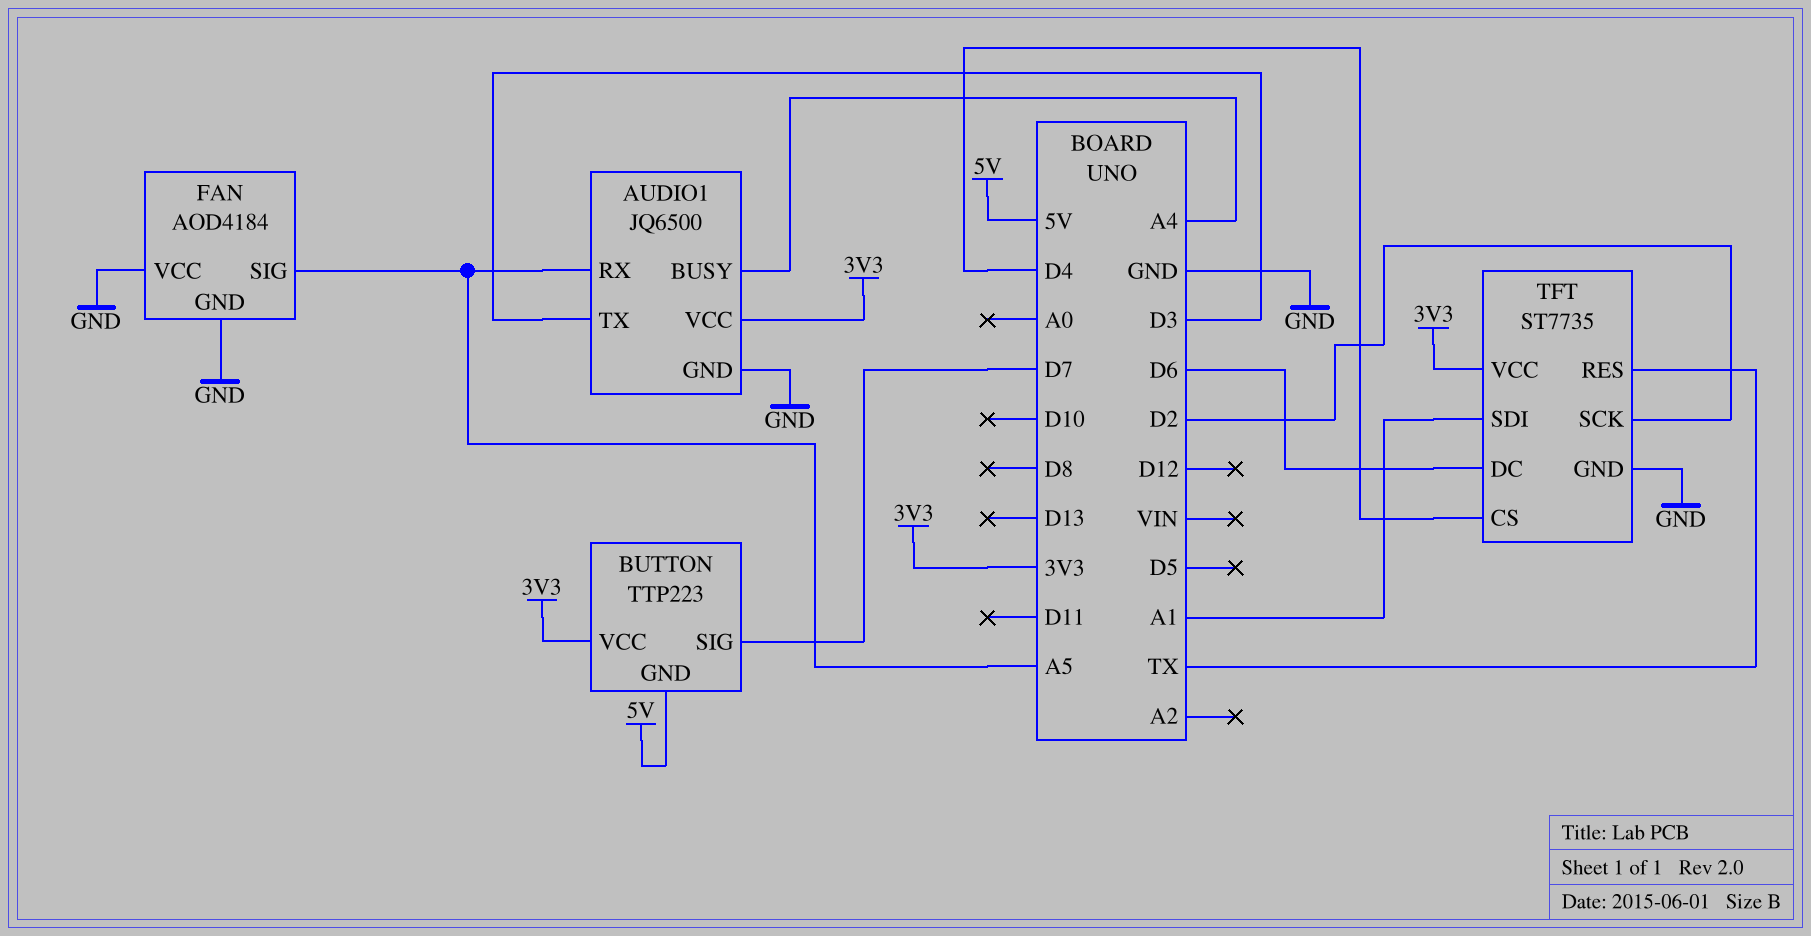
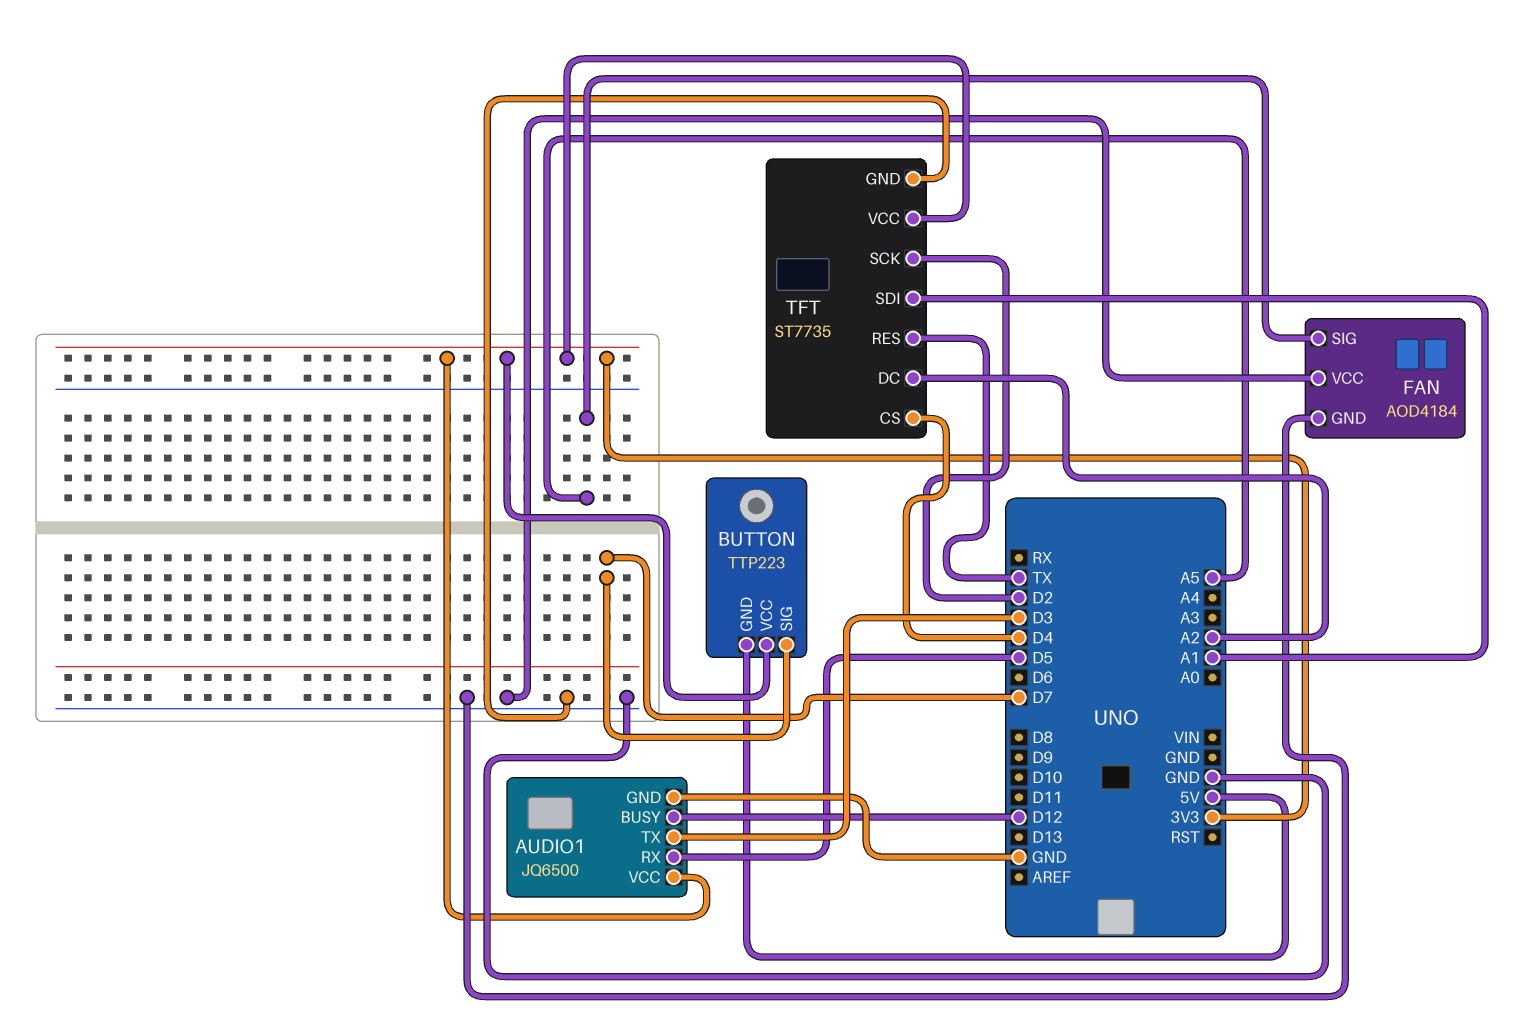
AUDIO1 pin BUSY: A4 -> D12
AUDIO1 pin RX: A5 -> D5
TFT pin DC: D6 -> A2

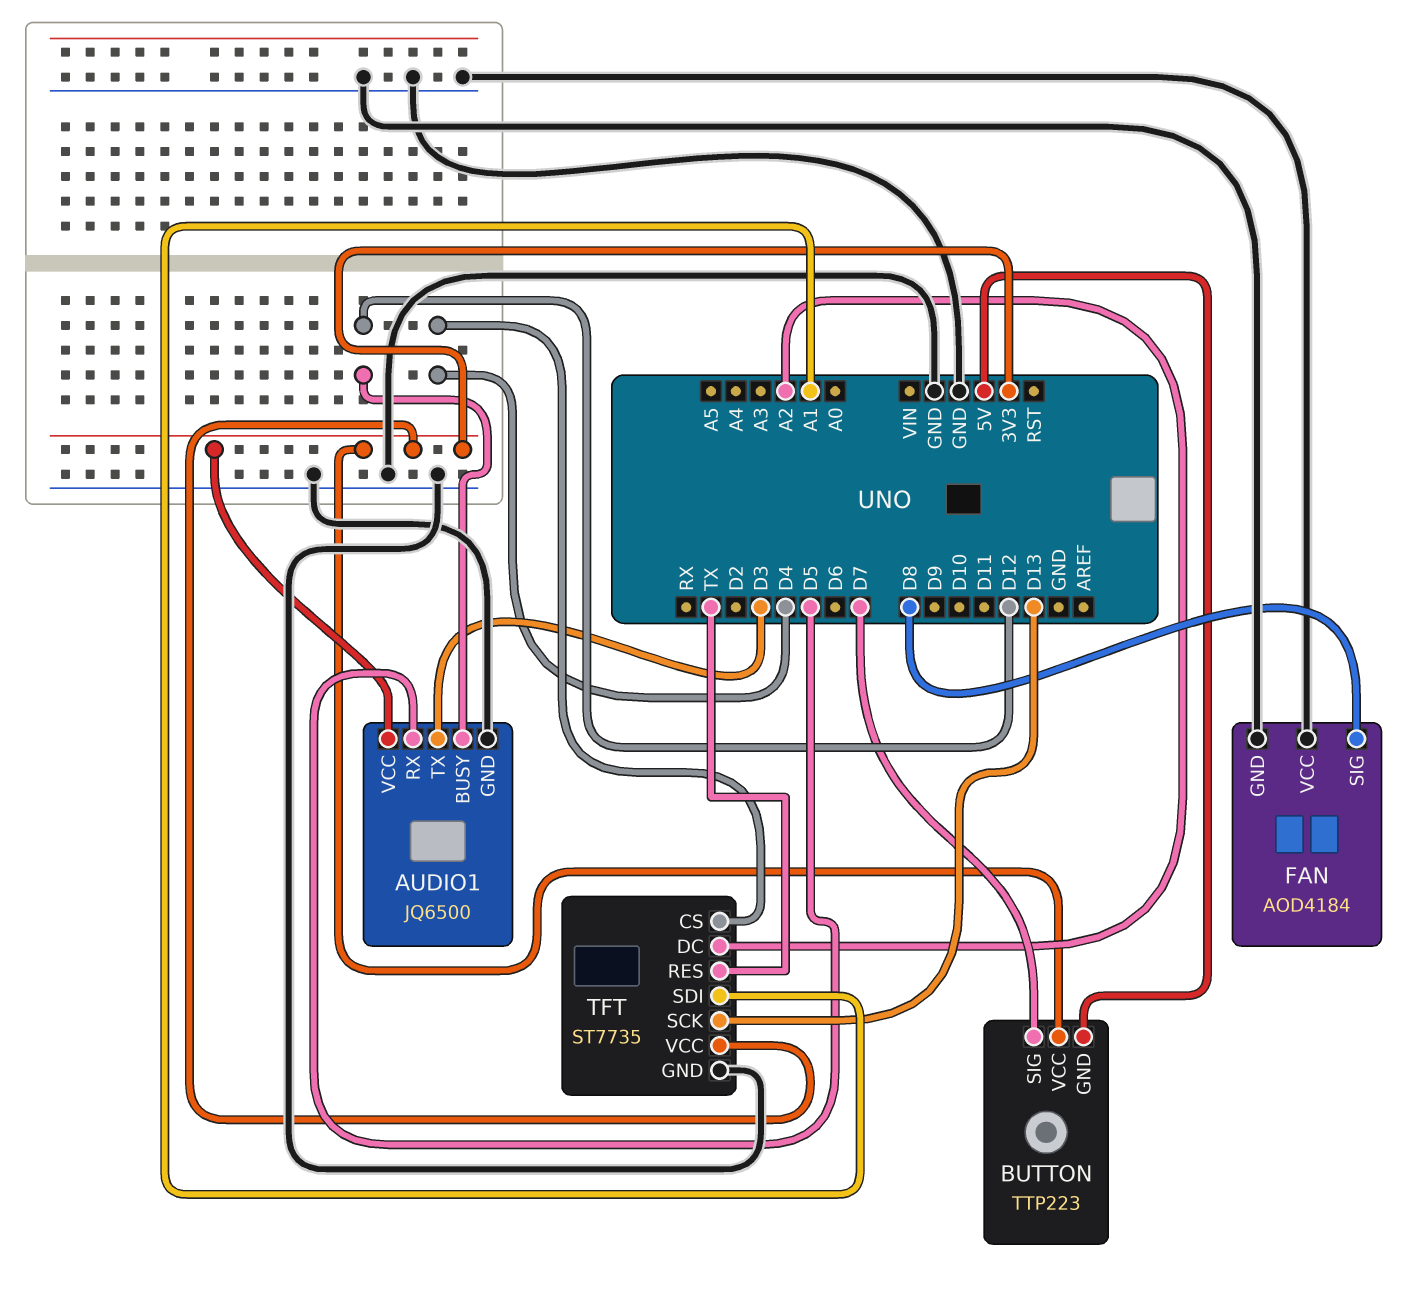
FAN pin SIG: A5 -> D8
TFT pin SCK: D2 -> D13

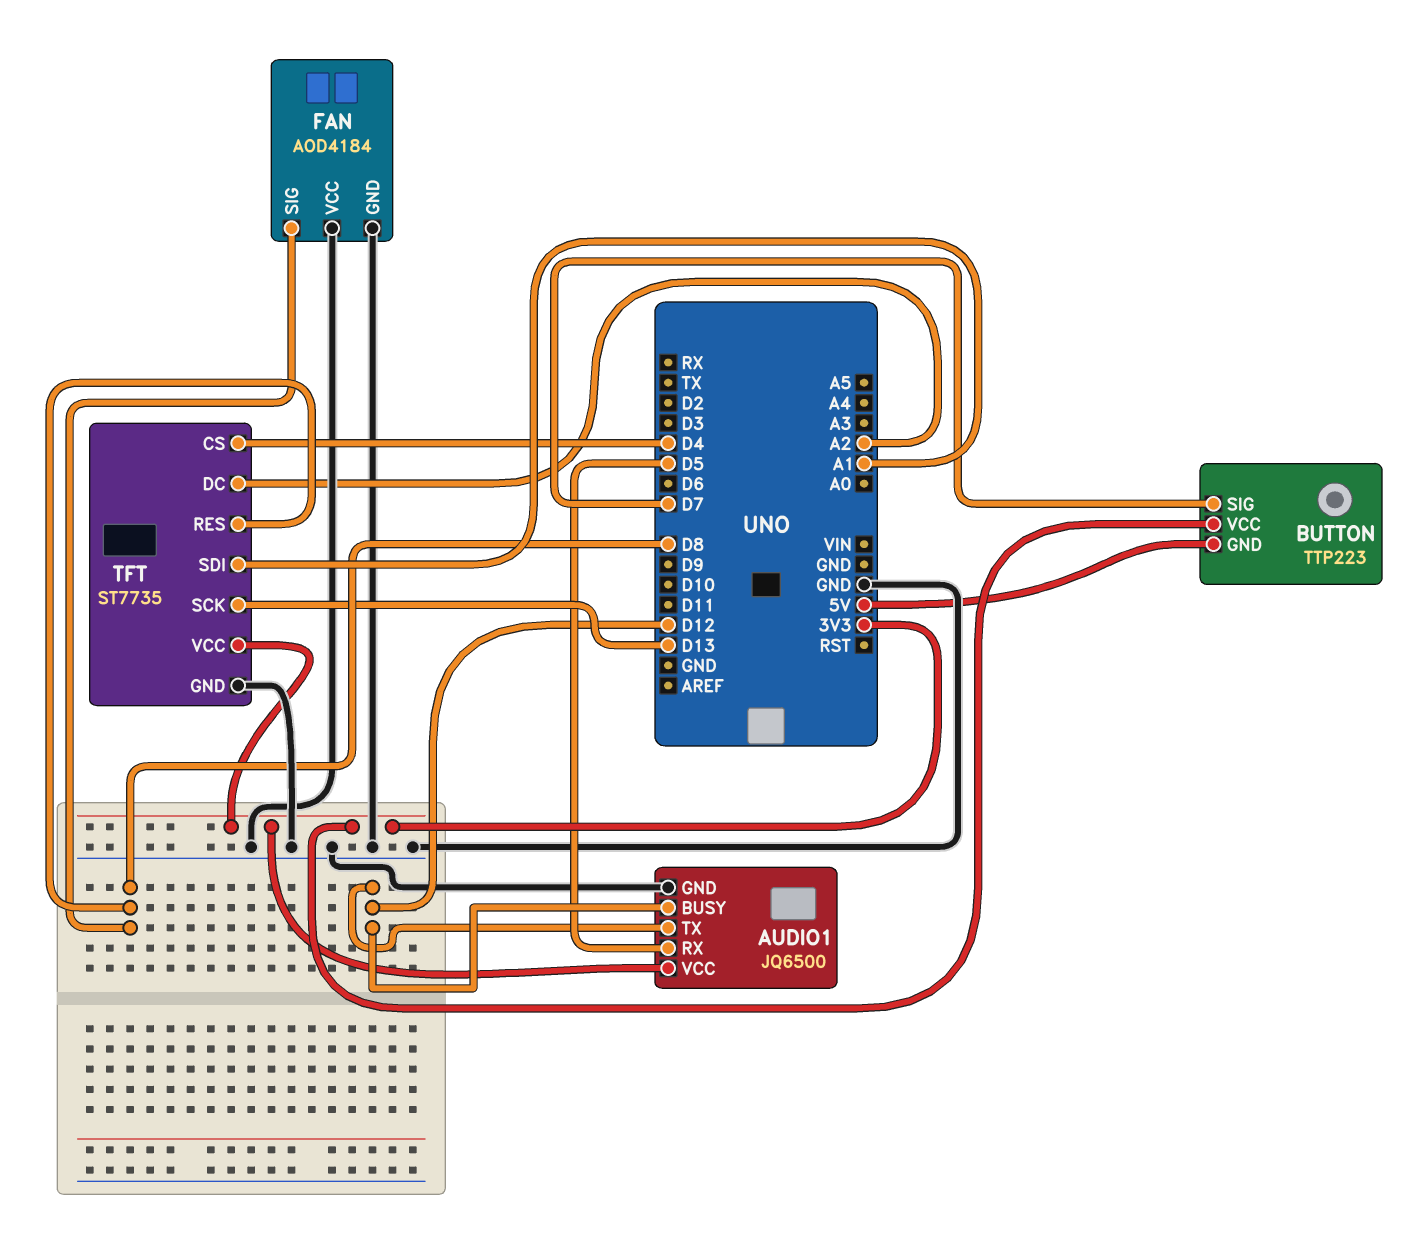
AUDIO1 pin TX: D3 -> D12
TFT pin RES: TX -> D8

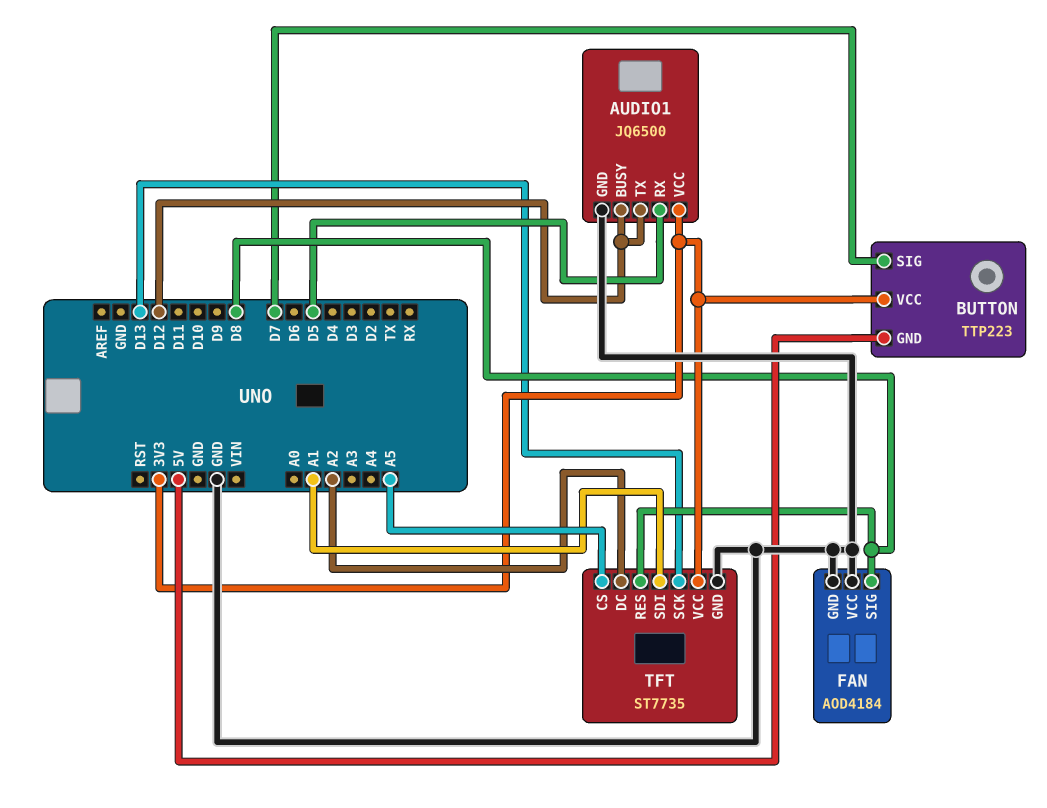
TFT pin CS: D4 -> A5

